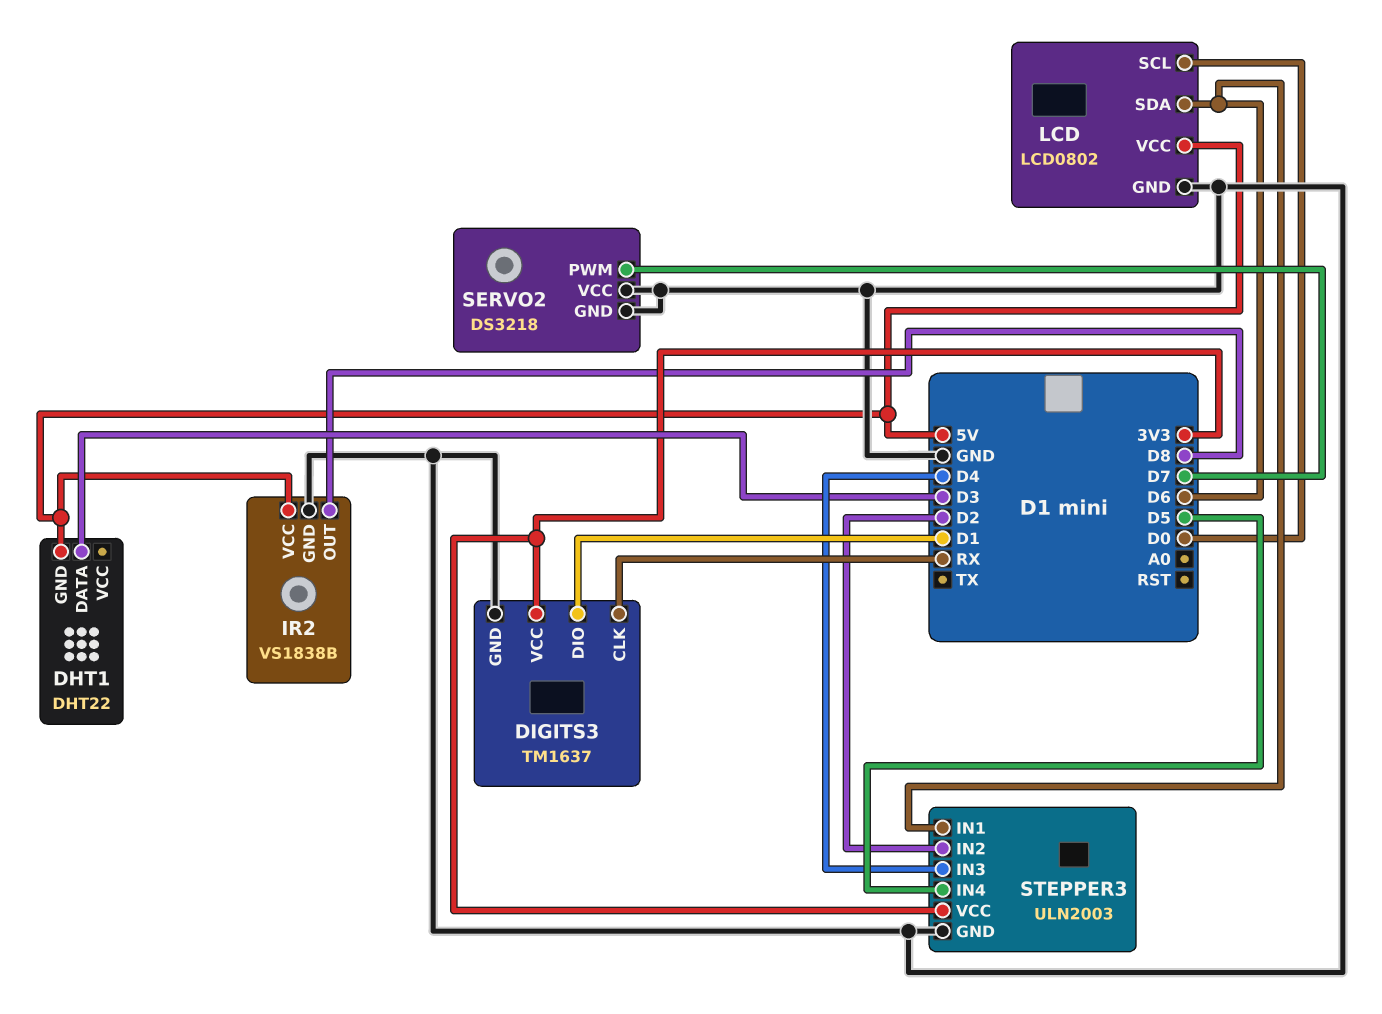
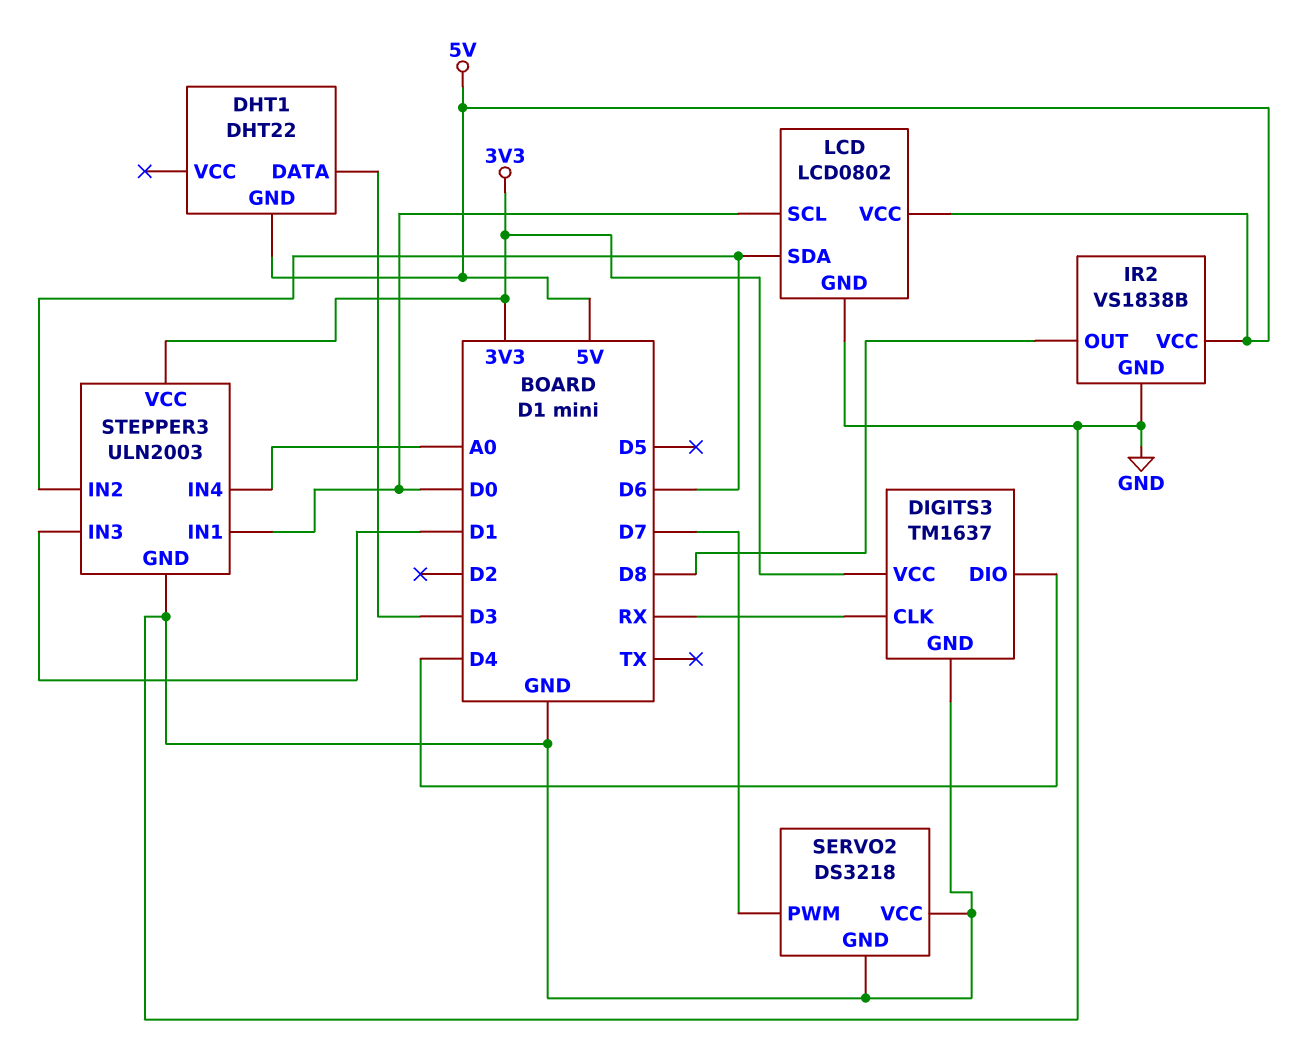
DIGITS3 pin DIO: D1 -> D4
STEPPER3 pin IN1: D6 -> D0
STEPPER3 pin IN2: D2 -> D6
STEPPER3 pin IN3: D4 -> D1
STEPPER3 pin IN4: D5 -> A0

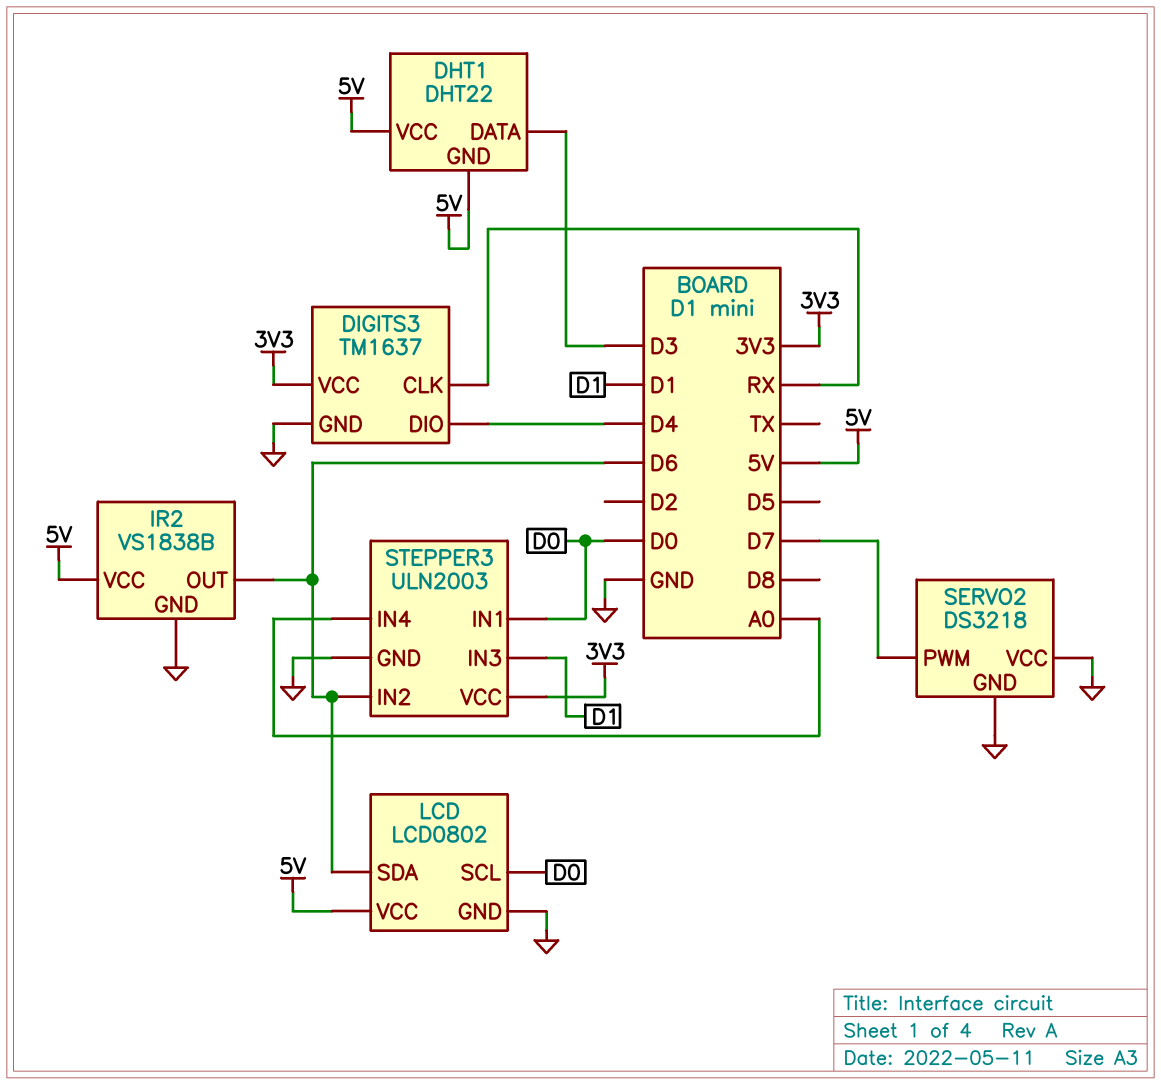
DHT1 pin VCC: none -> 5V
IR2 pin OUT: D8 -> D6

